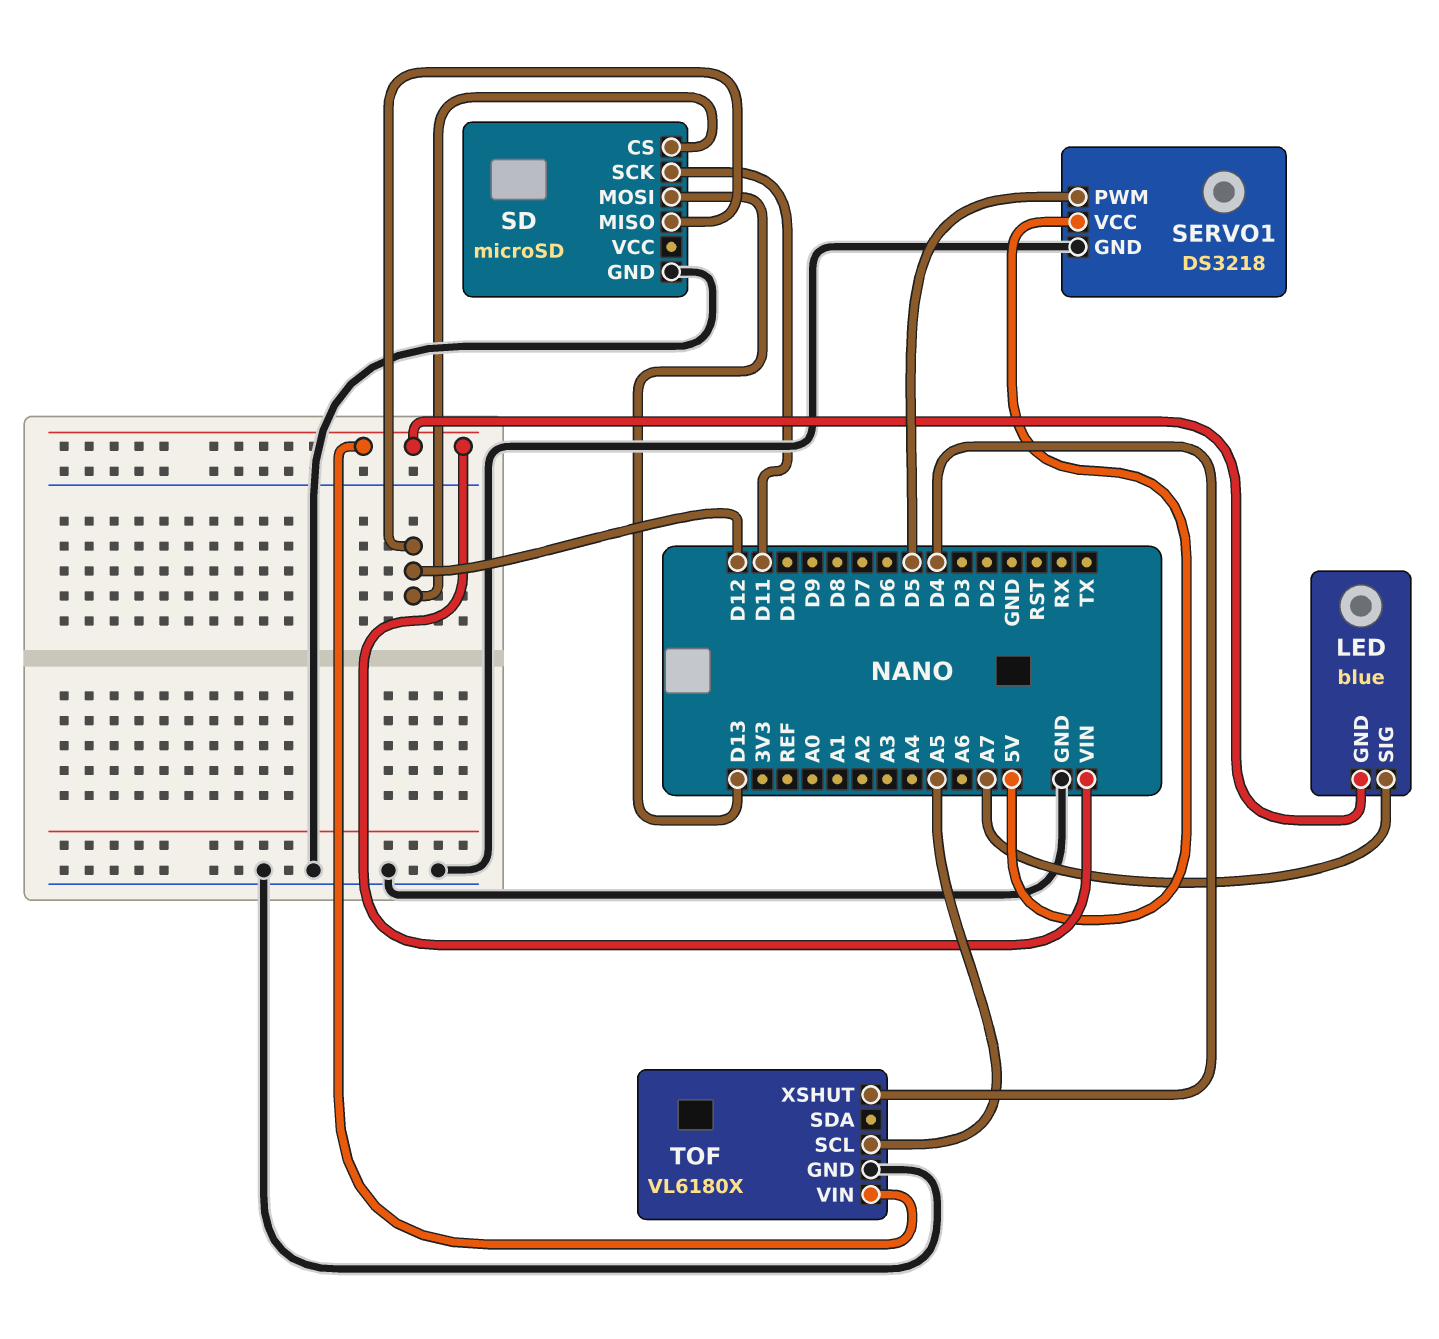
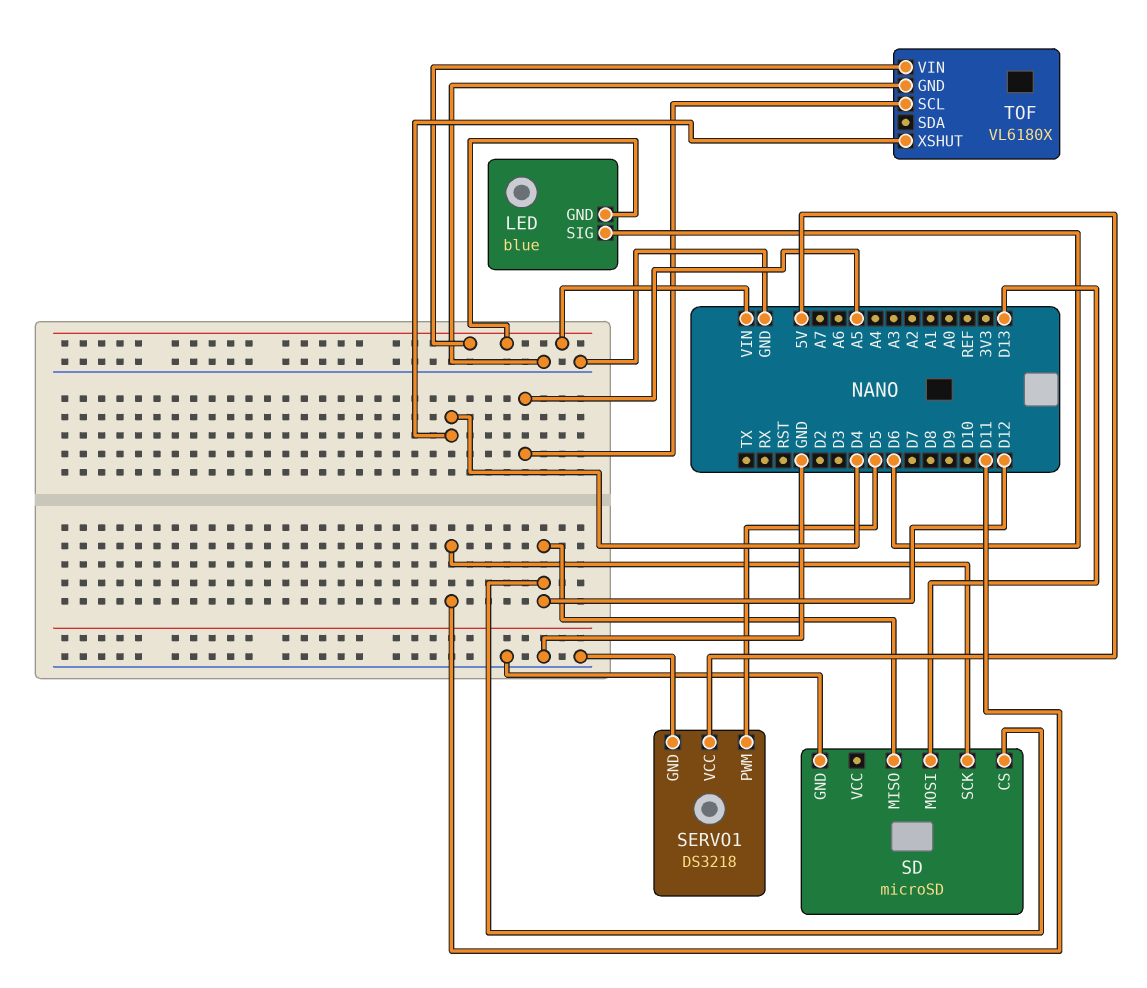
LED pin SIG: A7 -> D6

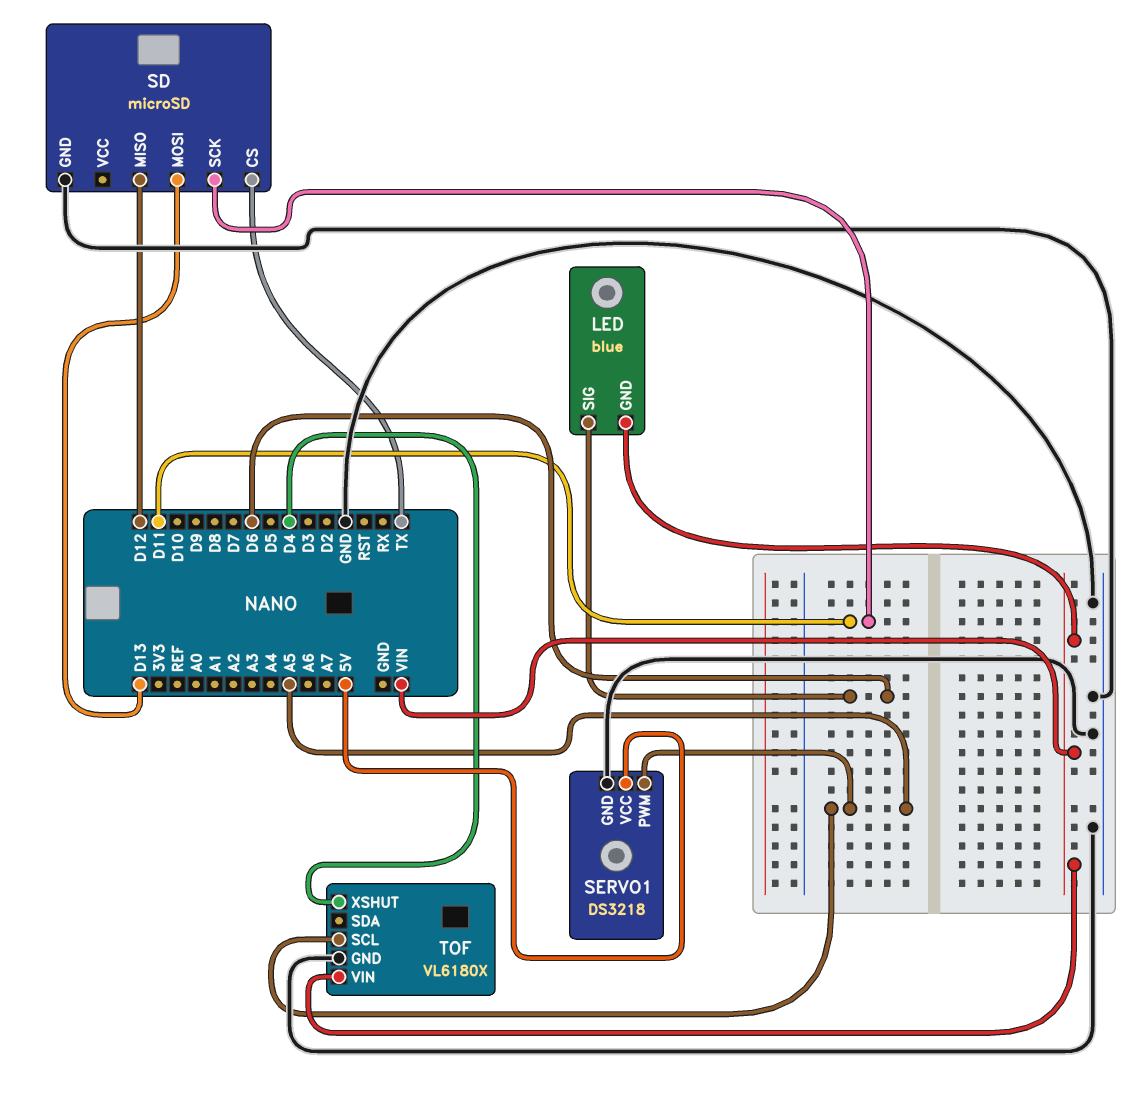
SD pin CS: D12 -> TX
SERVO1 pin PWM: D5 -> A5

